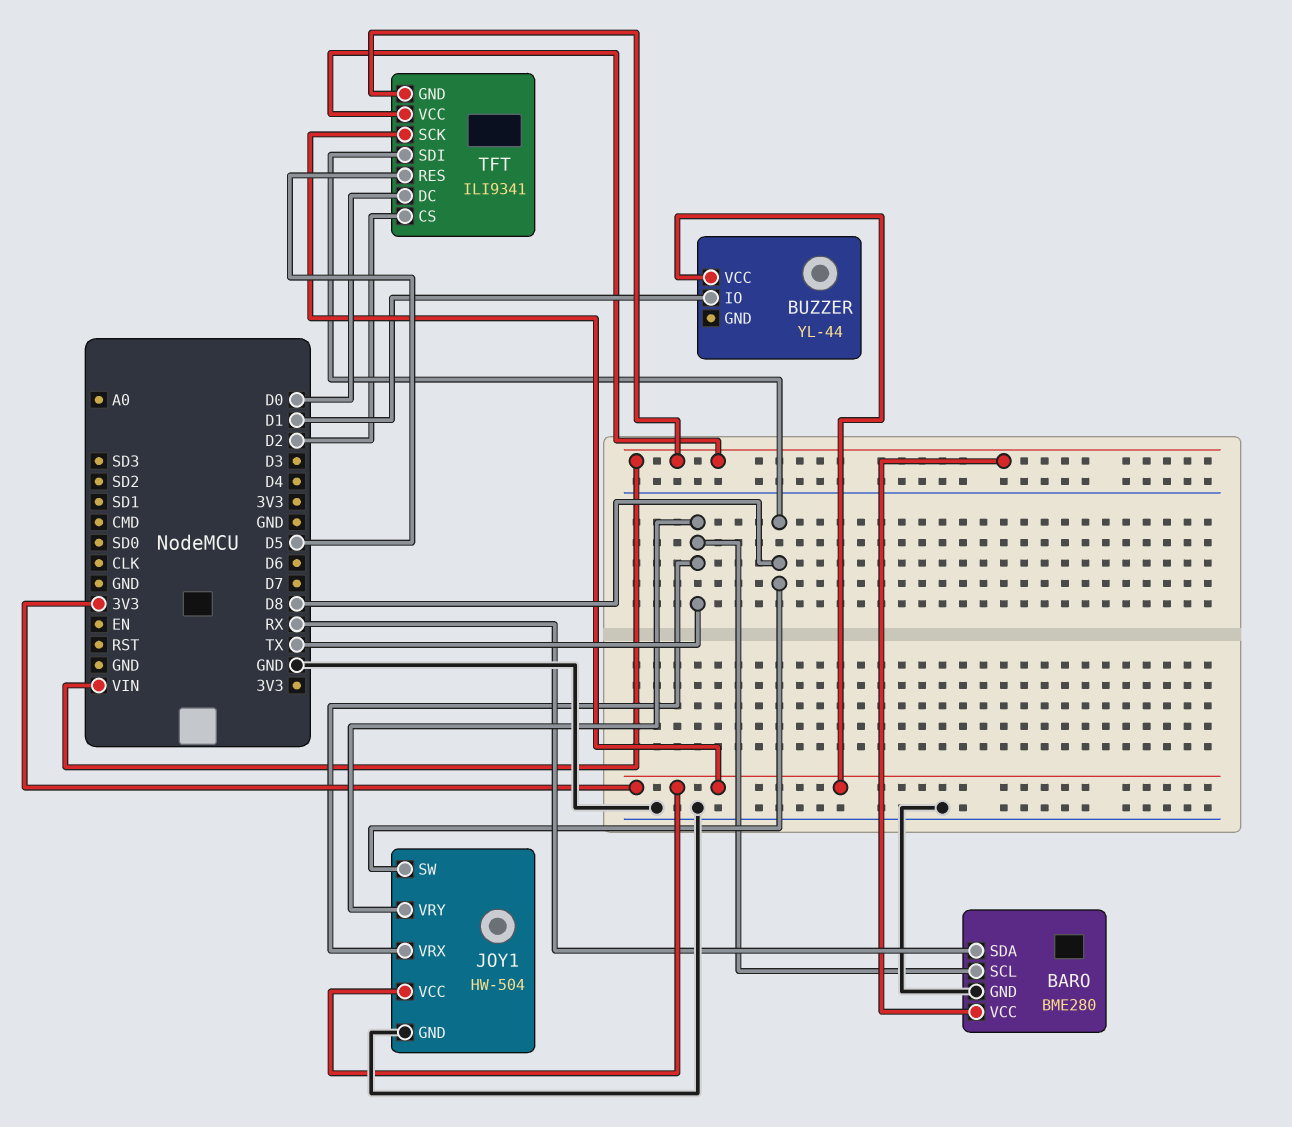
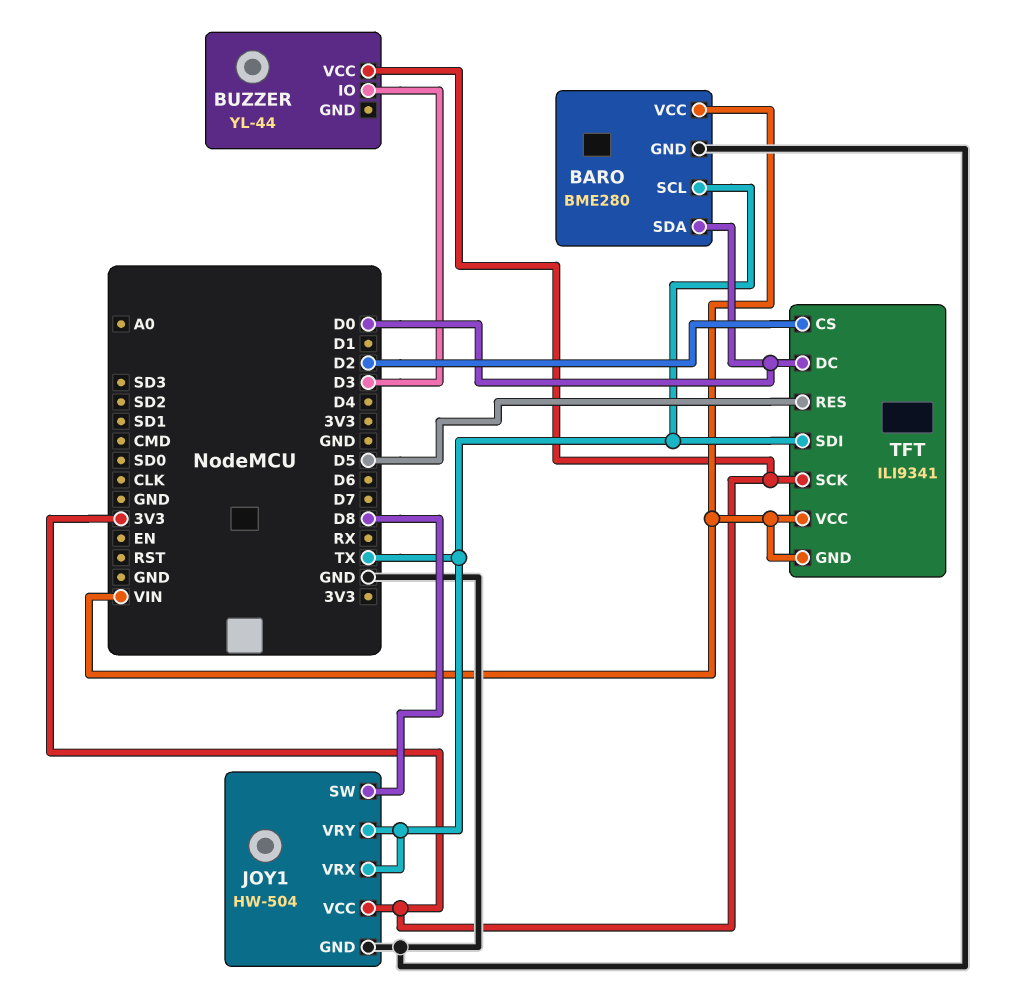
BARO pin SDA: RX -> D0
BUZZER pin IO: D1 -> D3
TFT pin SDI: D8 -> TX

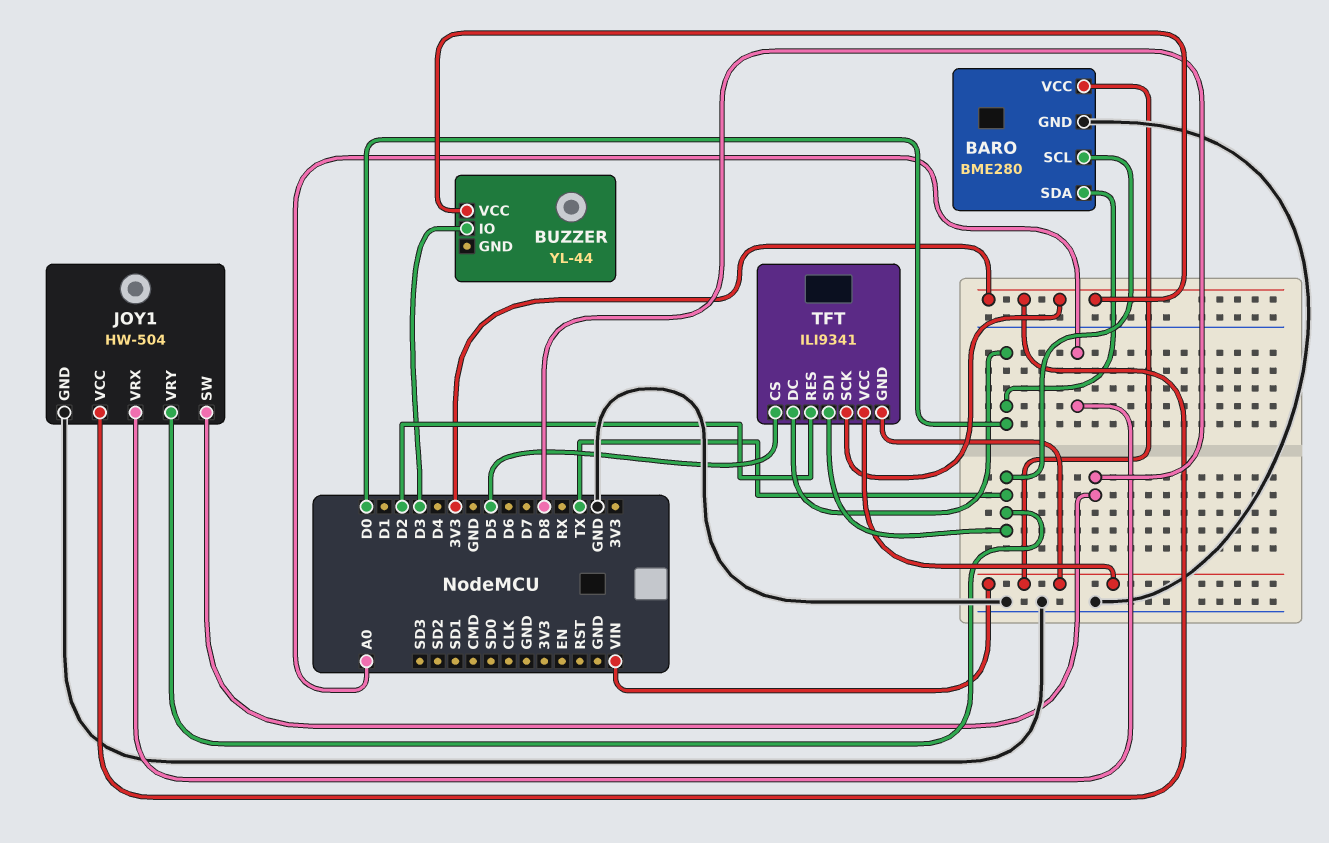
JOY1 pin VRX: TX -> A0
TFT pin CS: D2 -> D5
TFT pin RES: D5 -> D2

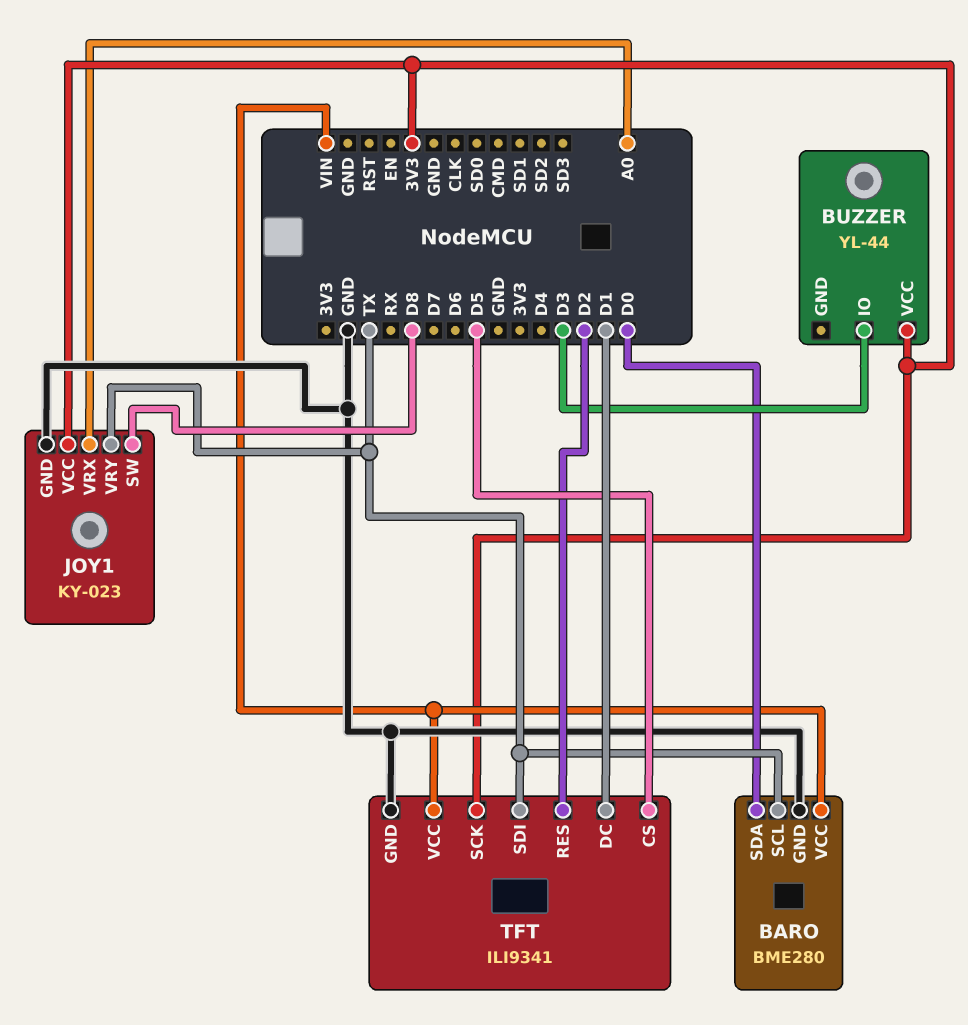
JOY1: HW-504 -> KY-023
TFT pin DC: D0 -> D1
TFT pin GND: VIN -> GND

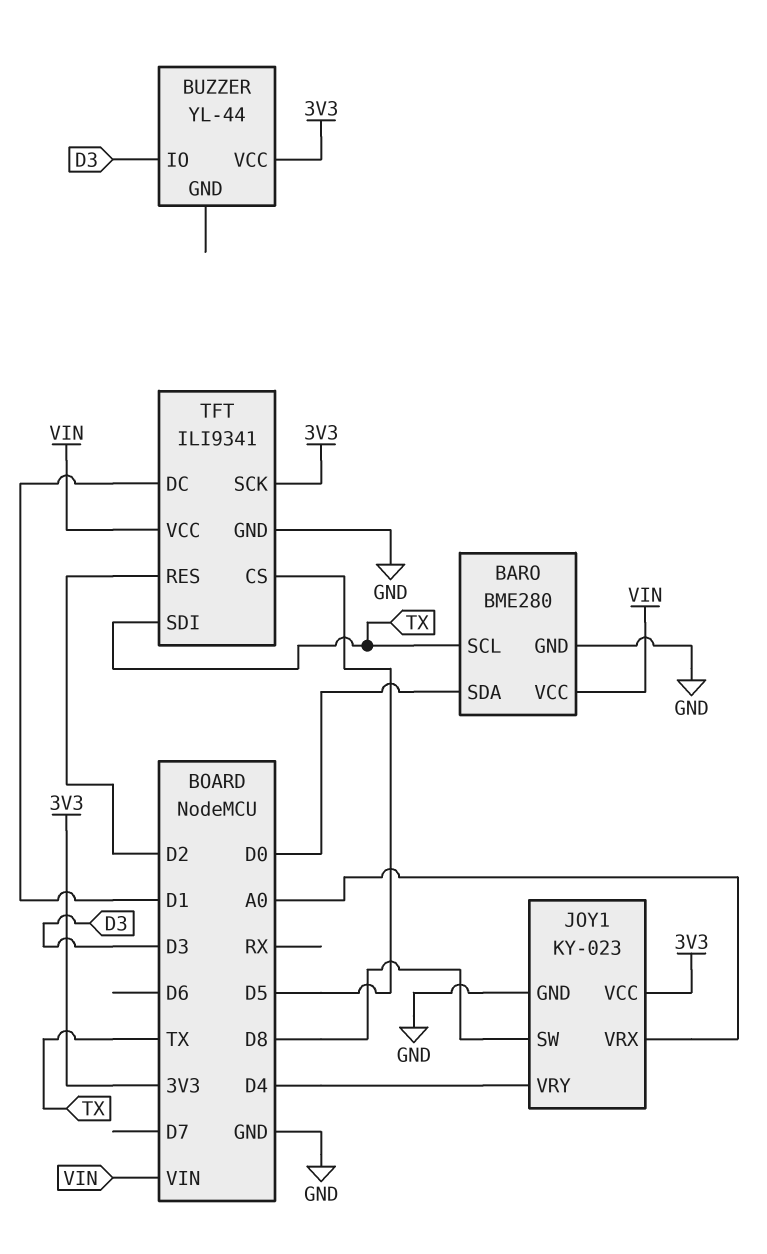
JOY1 pin VRY: TX -> D4

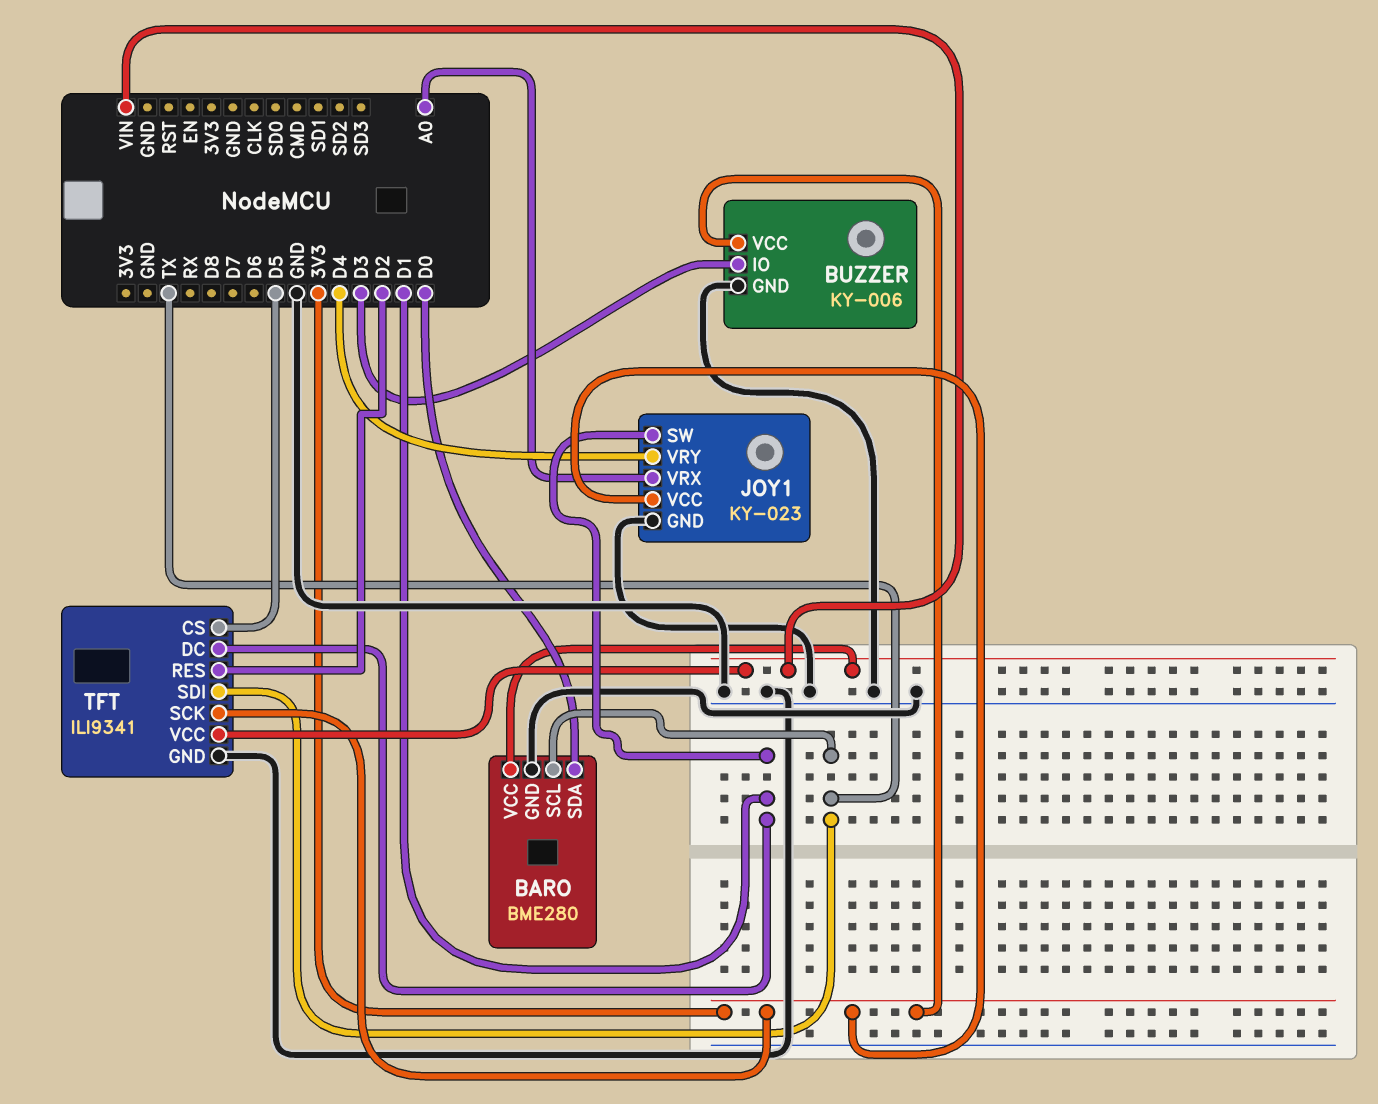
BUZZER: YL-44 -> KY-006
BUZZER pin GND: none -> GND
JOY1 pin SW: D8 -> D1

